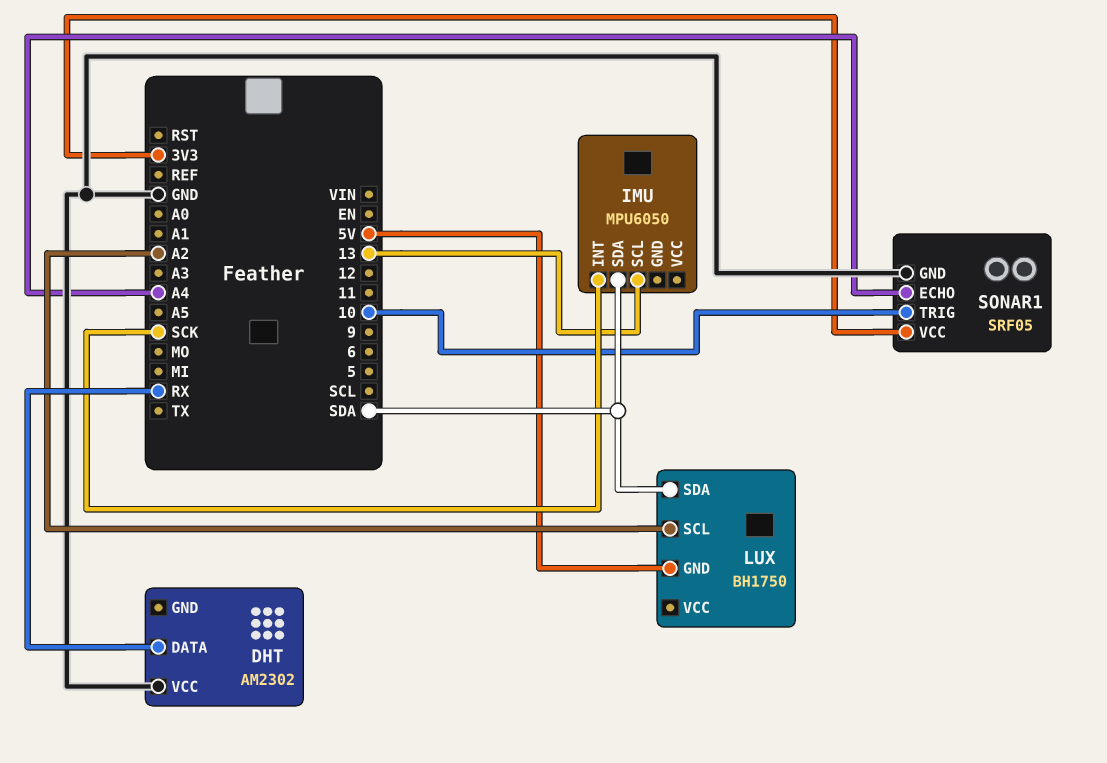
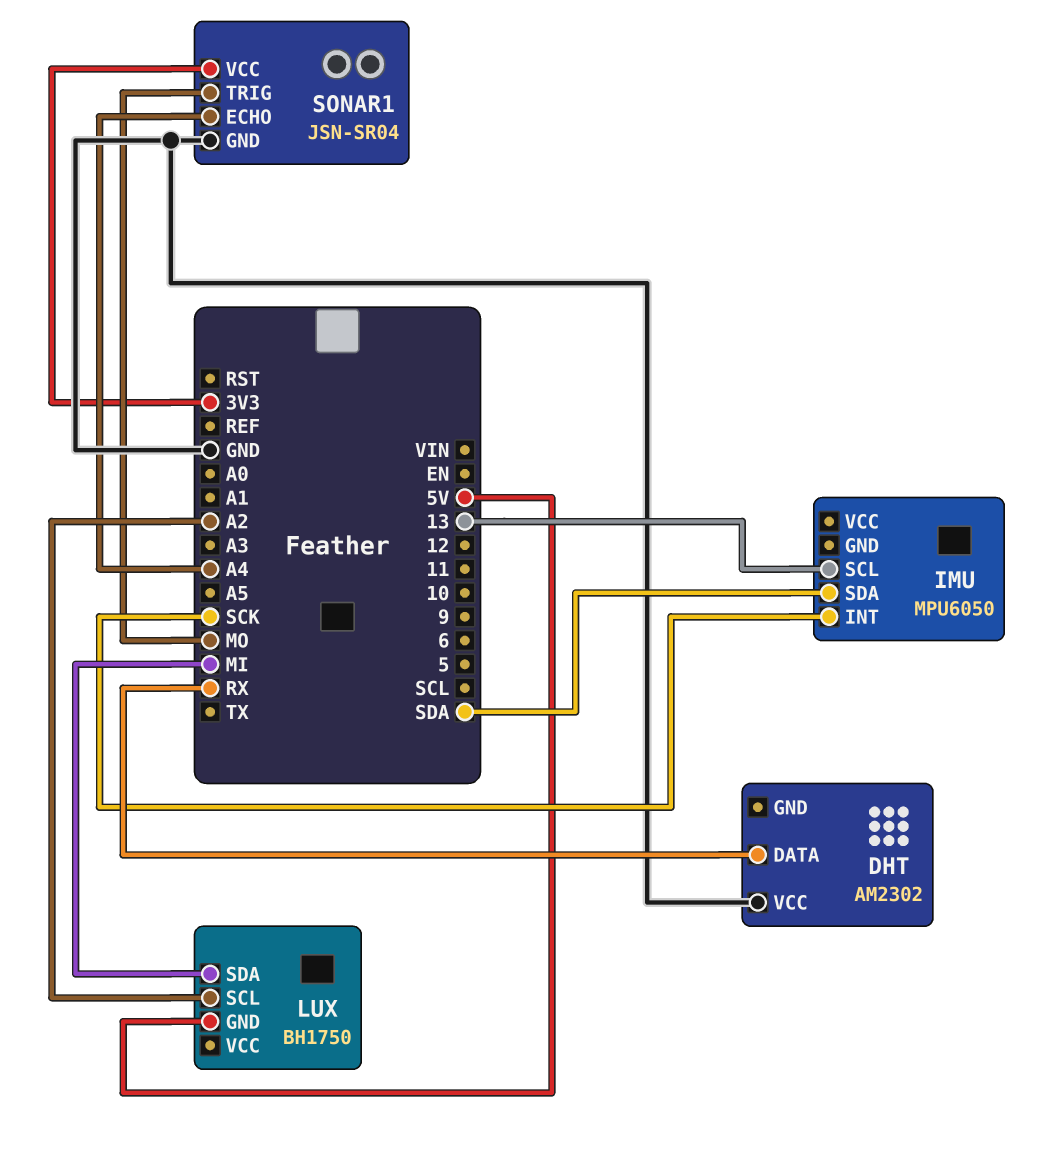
LUX pin SDA: SDA -> MI
SONAR1: SRF05 -> JSN-SR04
SONAR1 pin TRIG: 10 -> MO

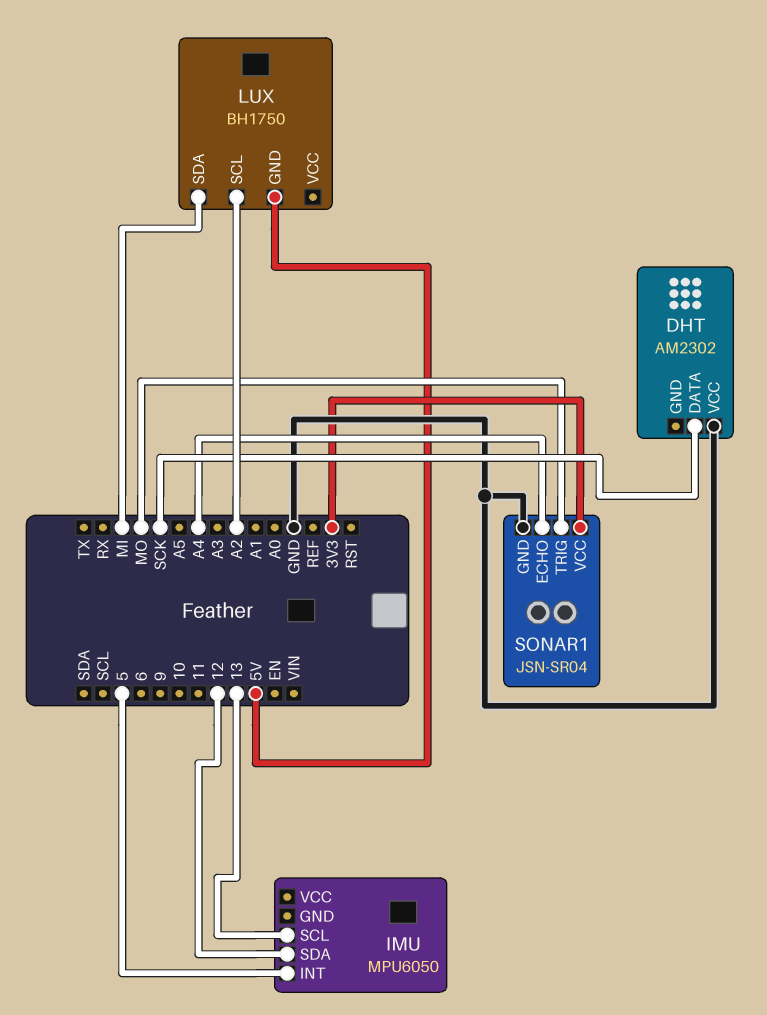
DHT pin DATA: RX -> SCK
IMU pin INT: SCK -> 5
IMU pin SDA: SDA -> 12

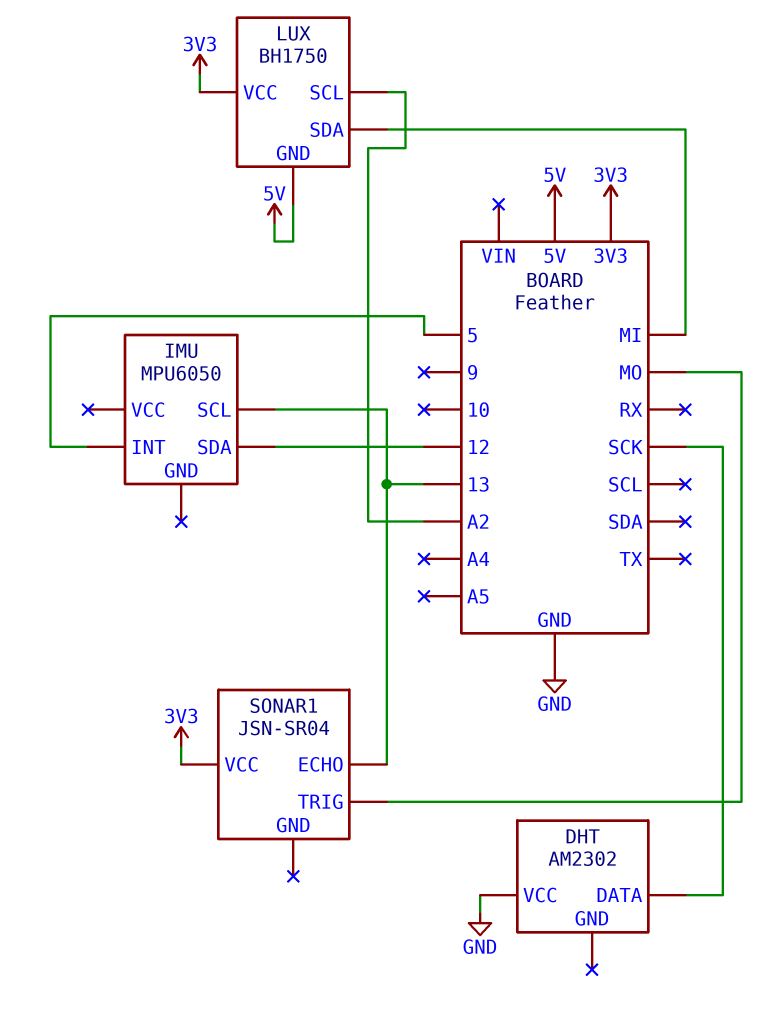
LUX pin VCC: none -> 3V3
SONAR1 pin ECHO: A4 -> 13
SONAR1 pin GND: GND -> none

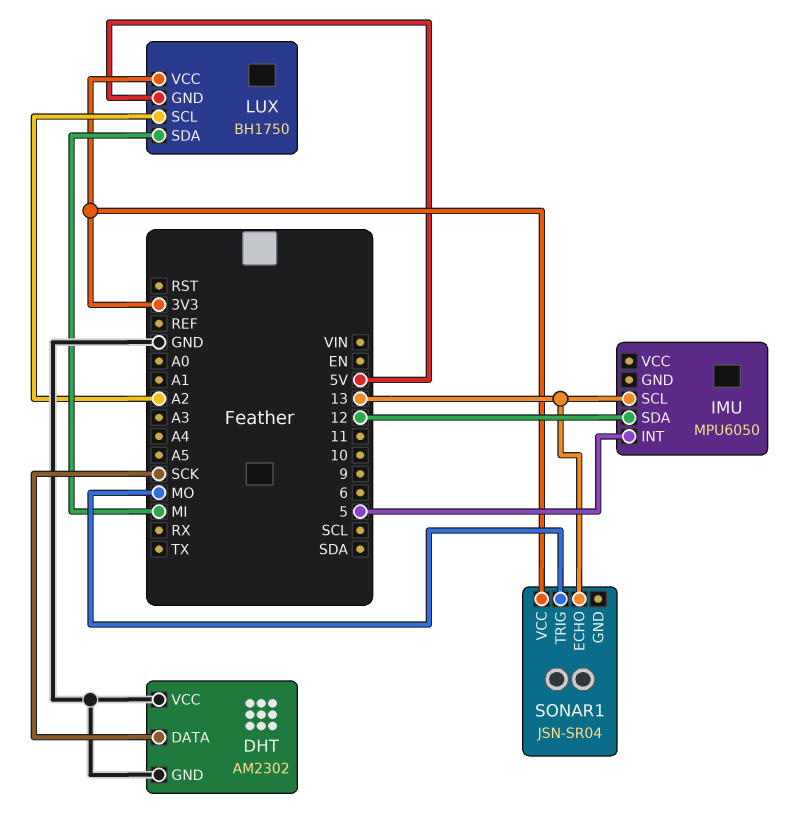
DHT pin GND: none -> GND

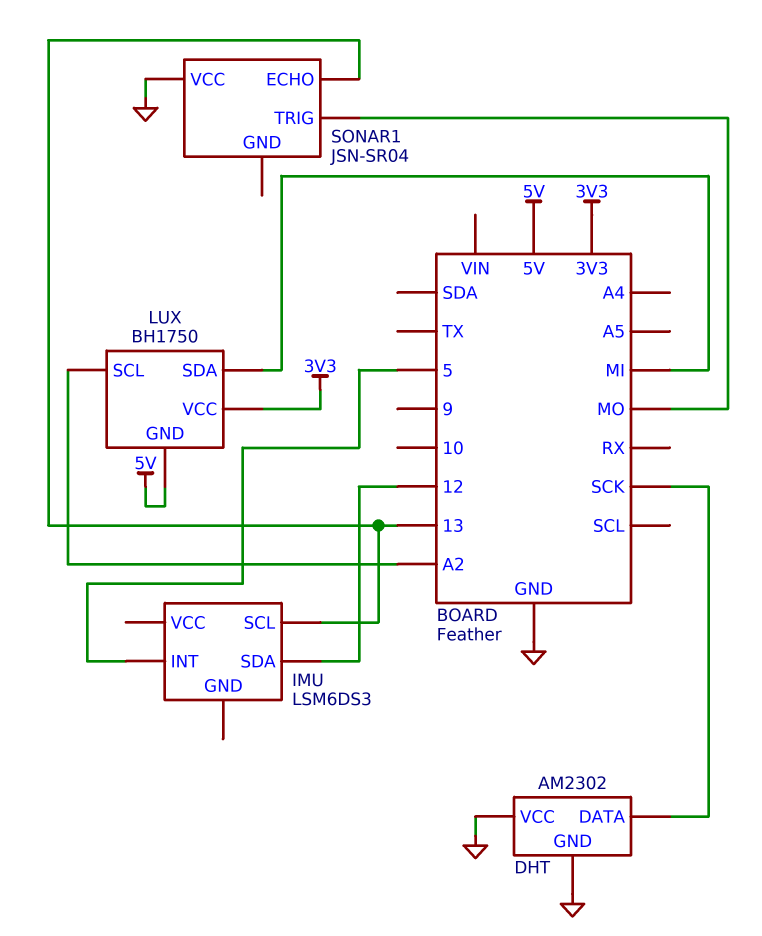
IMU: MPU6050 -> LSM6DS3
SONAR1 pin VCC: 3V3 -> GND

